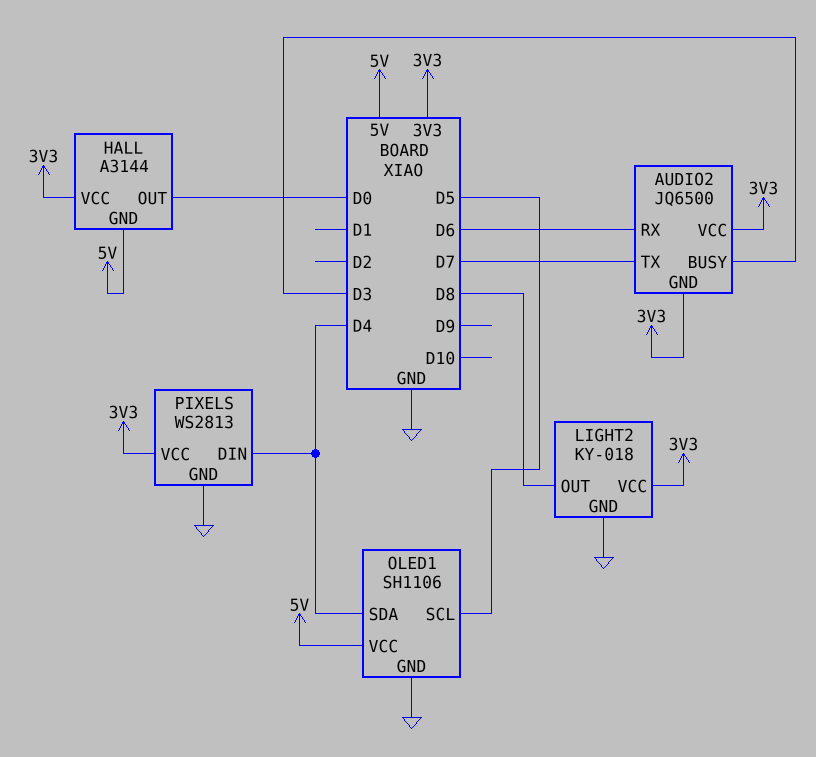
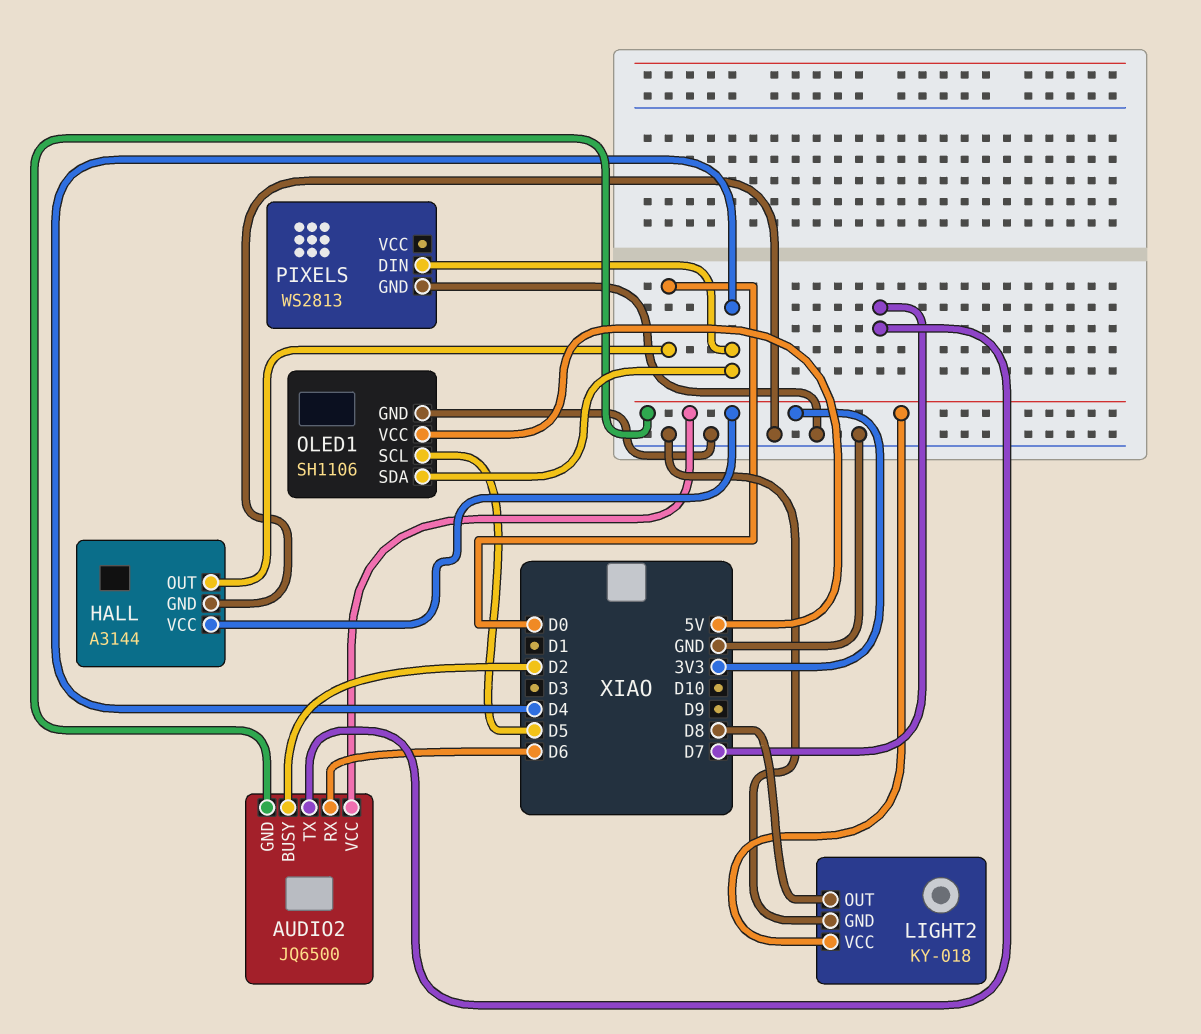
AUDIO2 pin BUSY: D3 -> D2
HALL pin GND: 5V -> GND
PIXELS pin VCC: 3V3 -> none

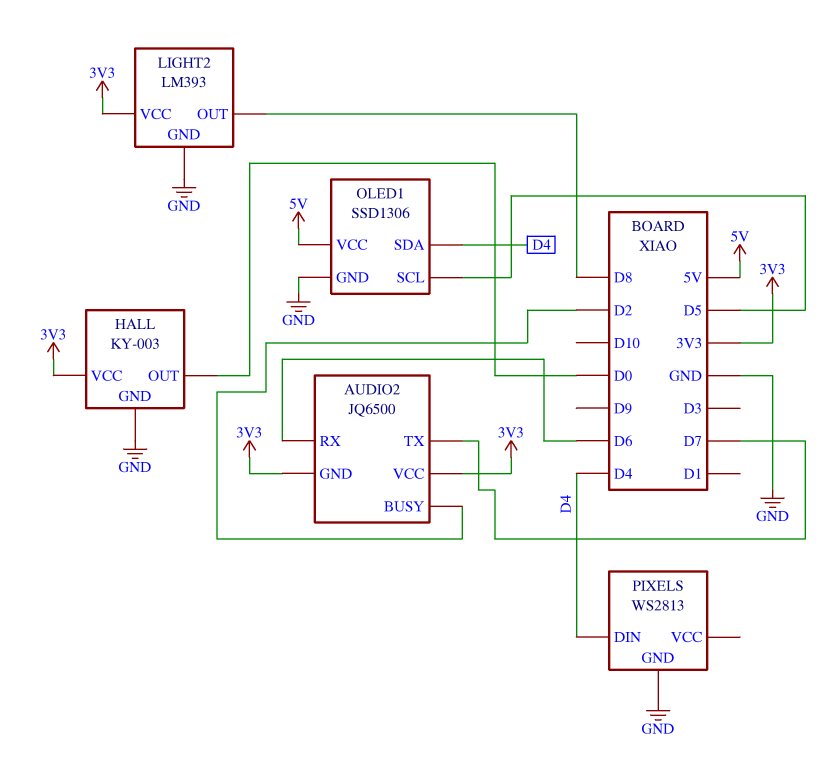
HALL: A3144 -> KY-003
LIGHT2: KY-018 -> LM393
OLED1: SH1106 -> SSD1306

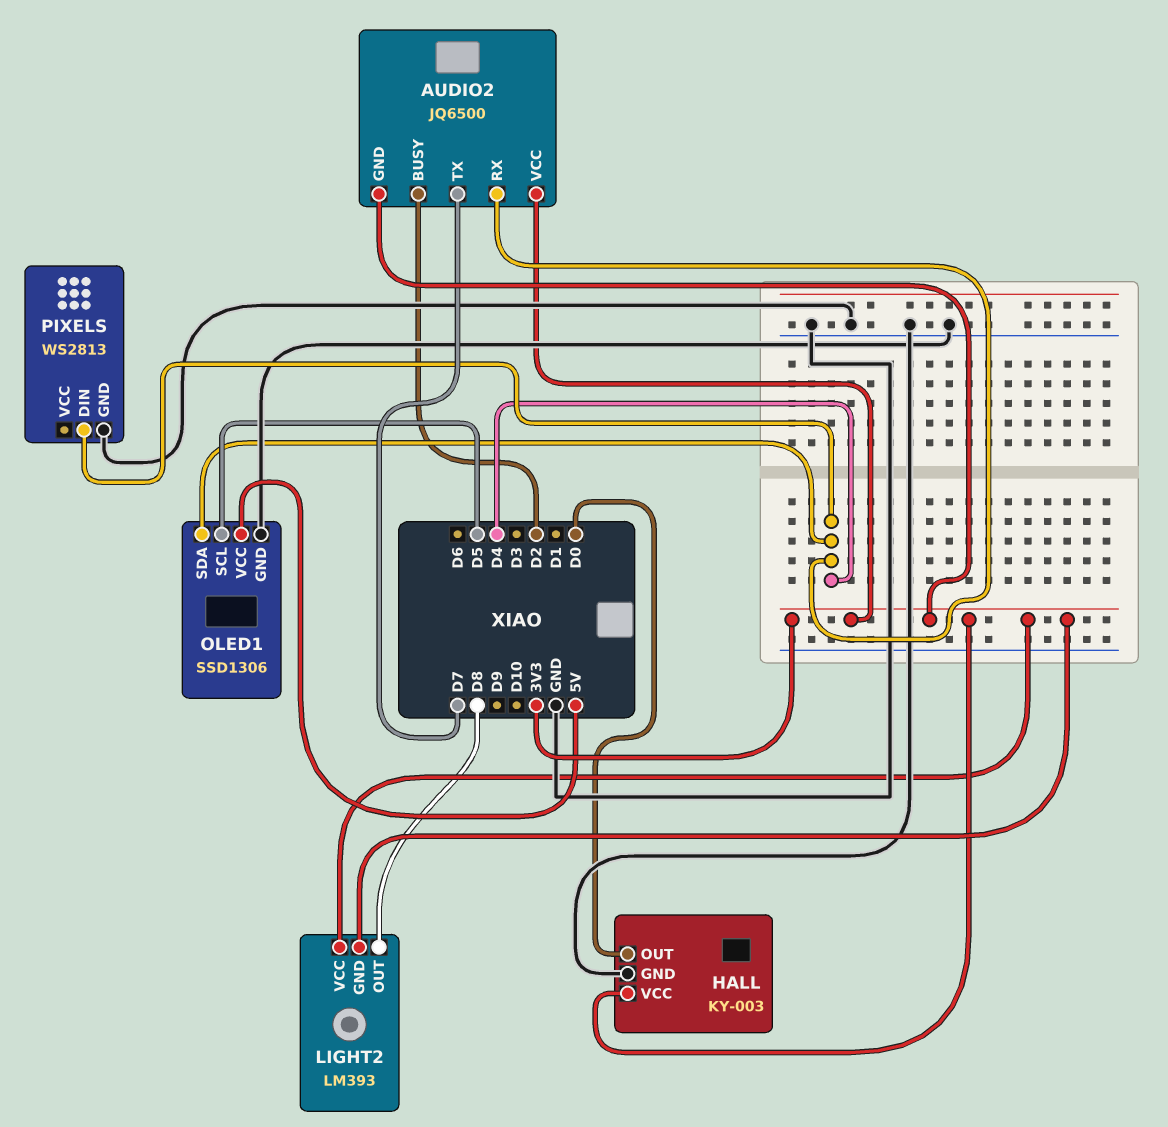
AUDIO2 pin RX: D6 -> D4
LIGHT2 pin GND: GND -> 3V3

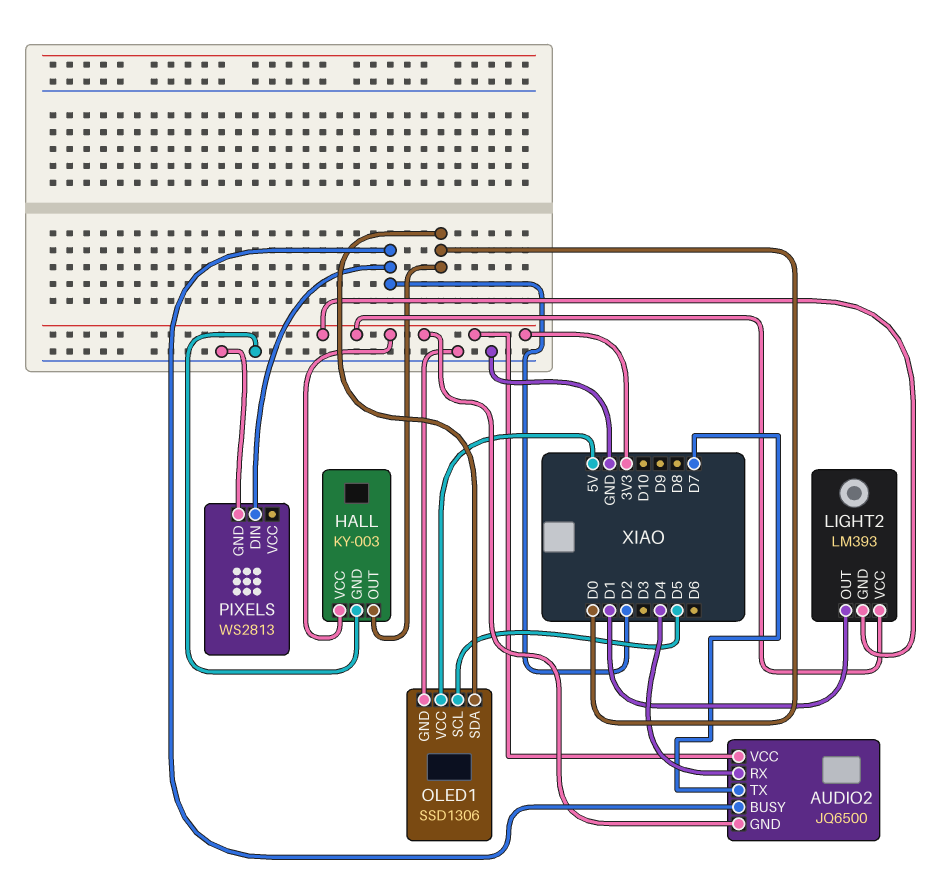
LIGHT2 pin OUT: D8 -> D1
OLED1 pin SDA: D4 -> D0
PIXELS pin DIN: D4 -> D2

